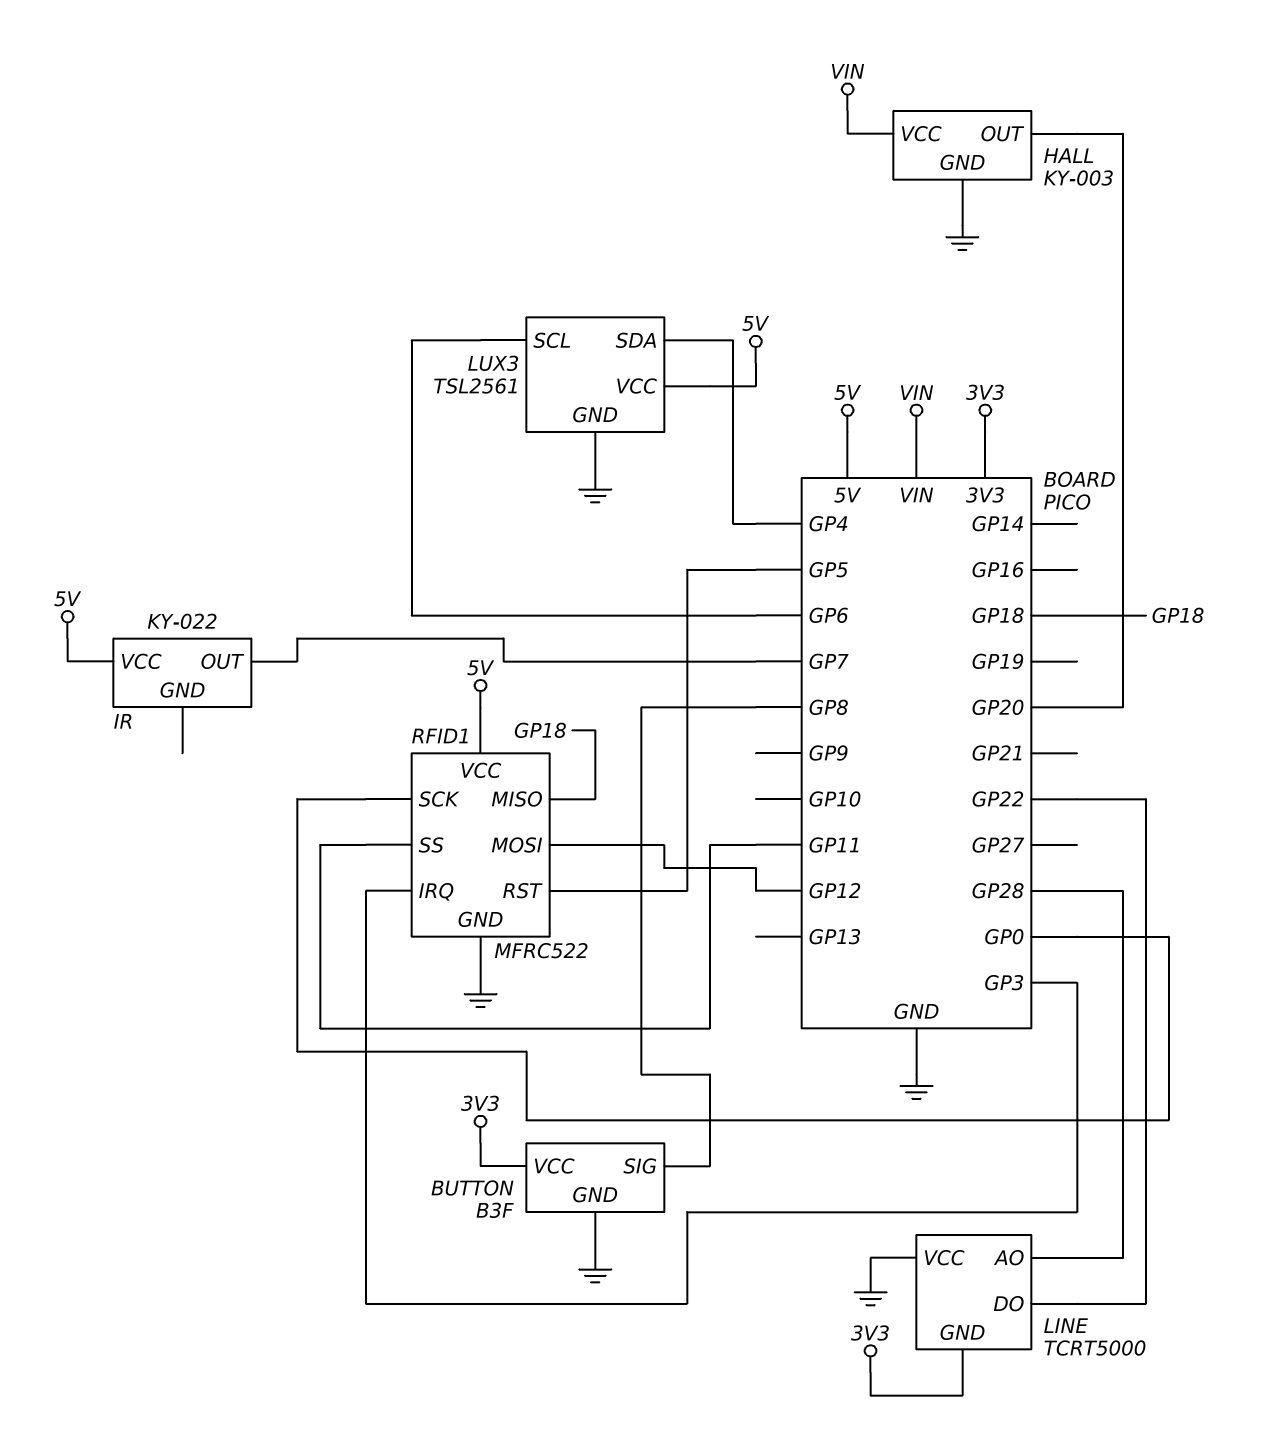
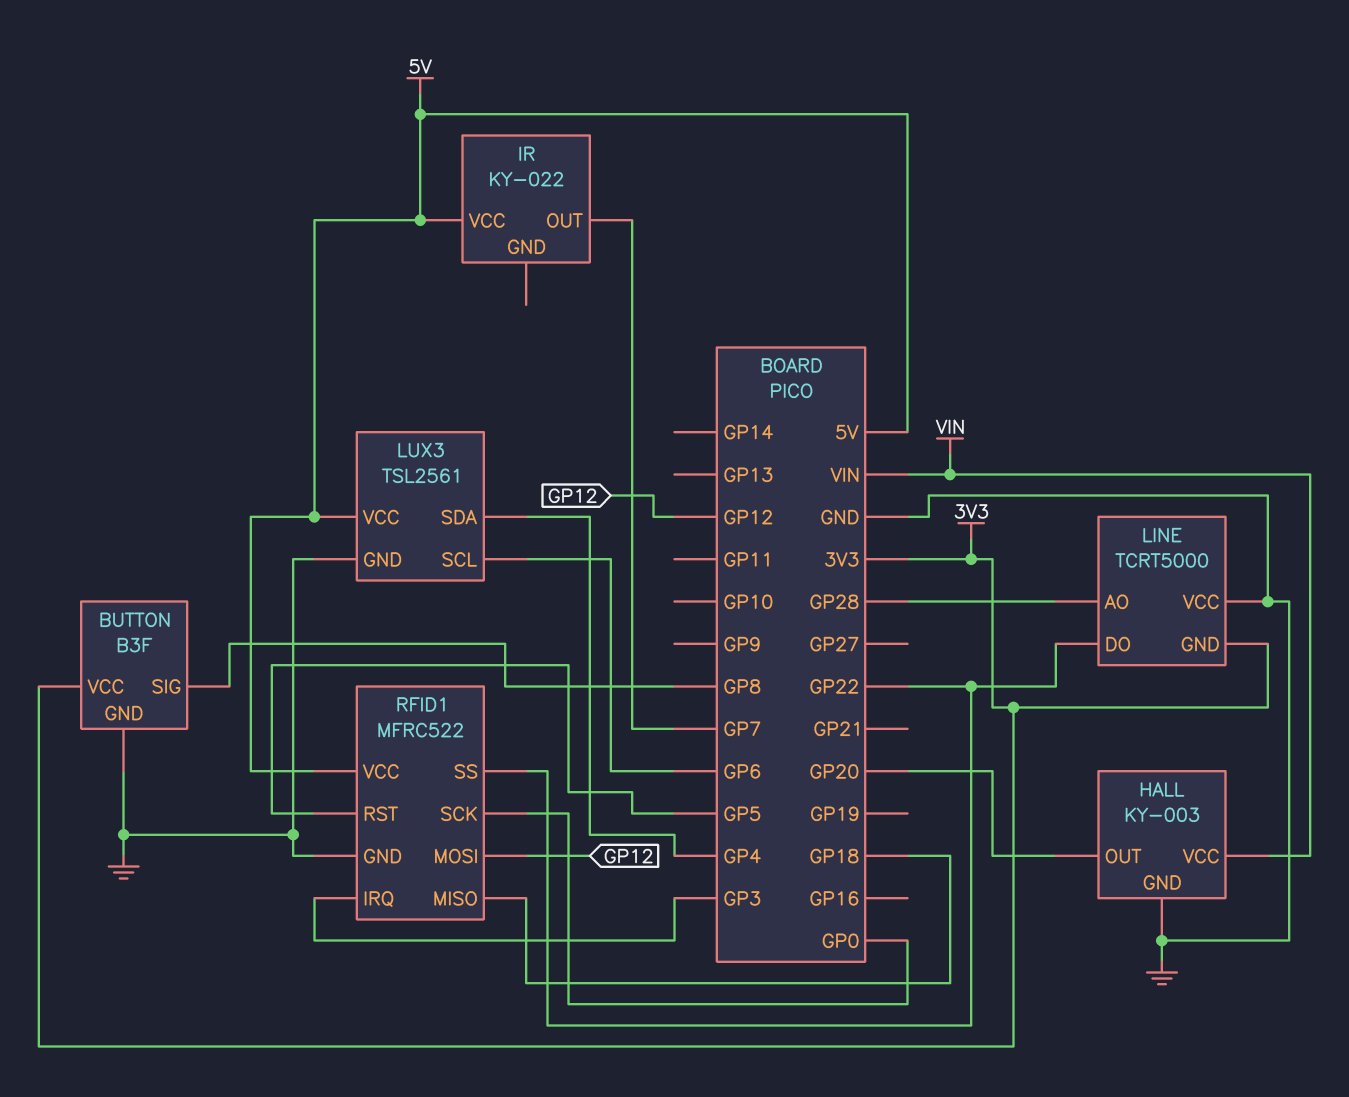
RFID1 pin SS: GP11 -> GP22

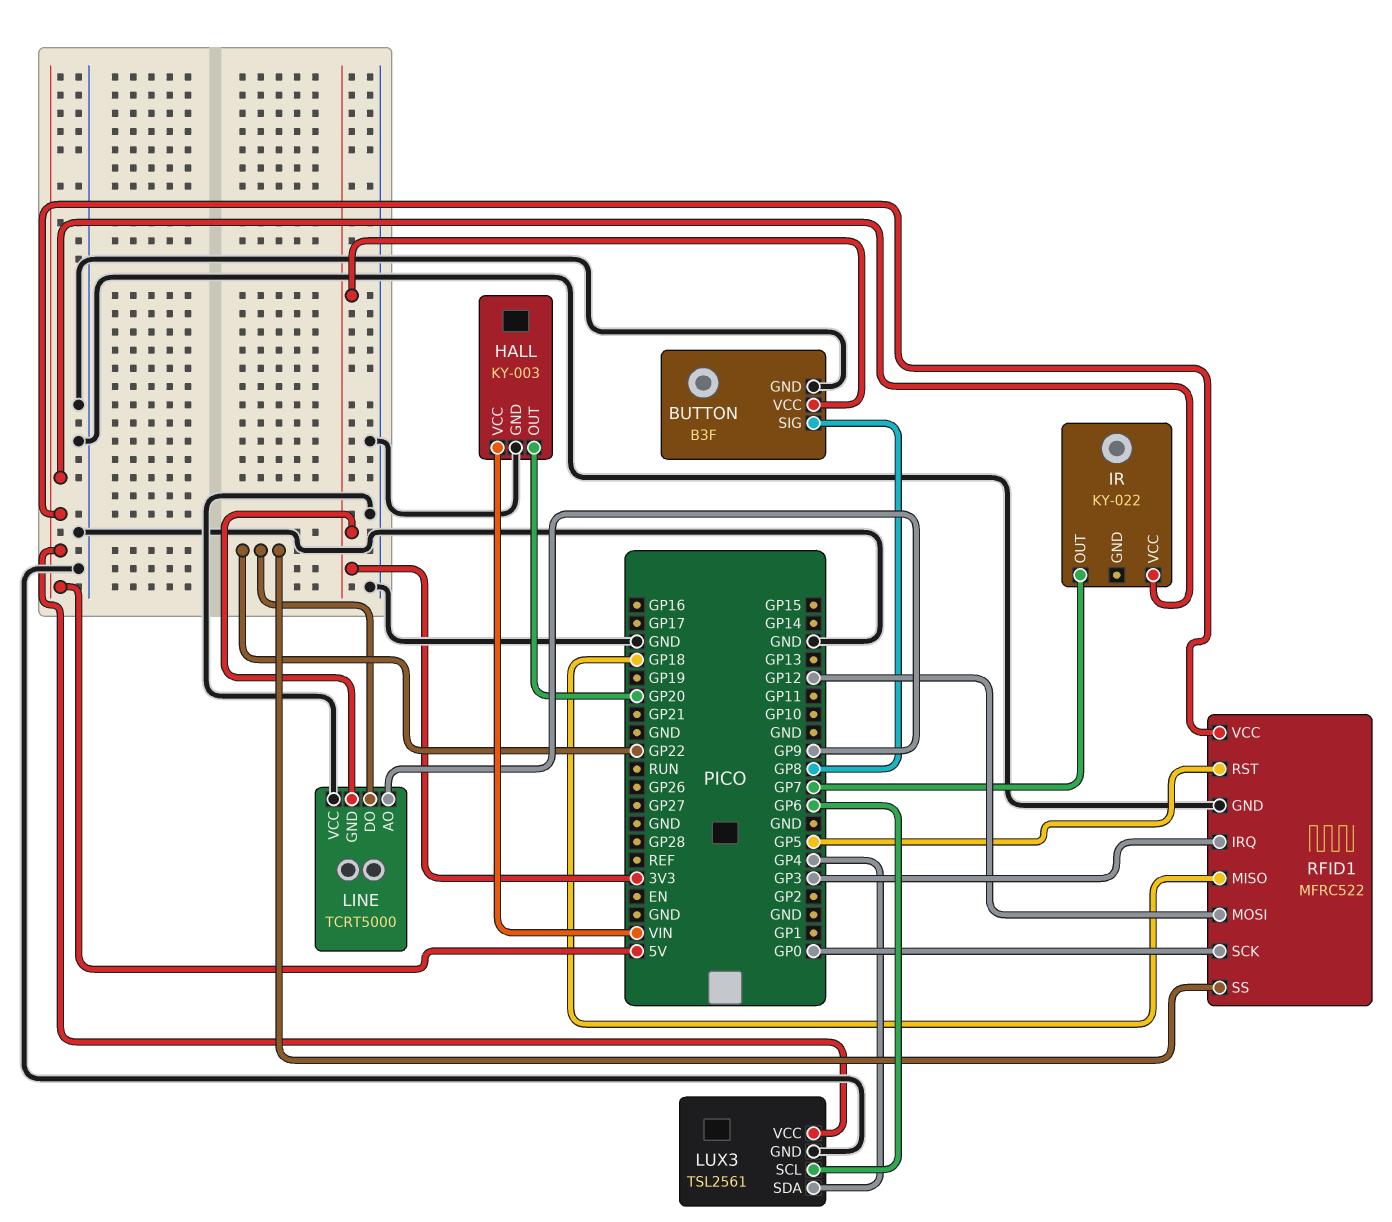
LINE pin AO: GP28 -> GP9

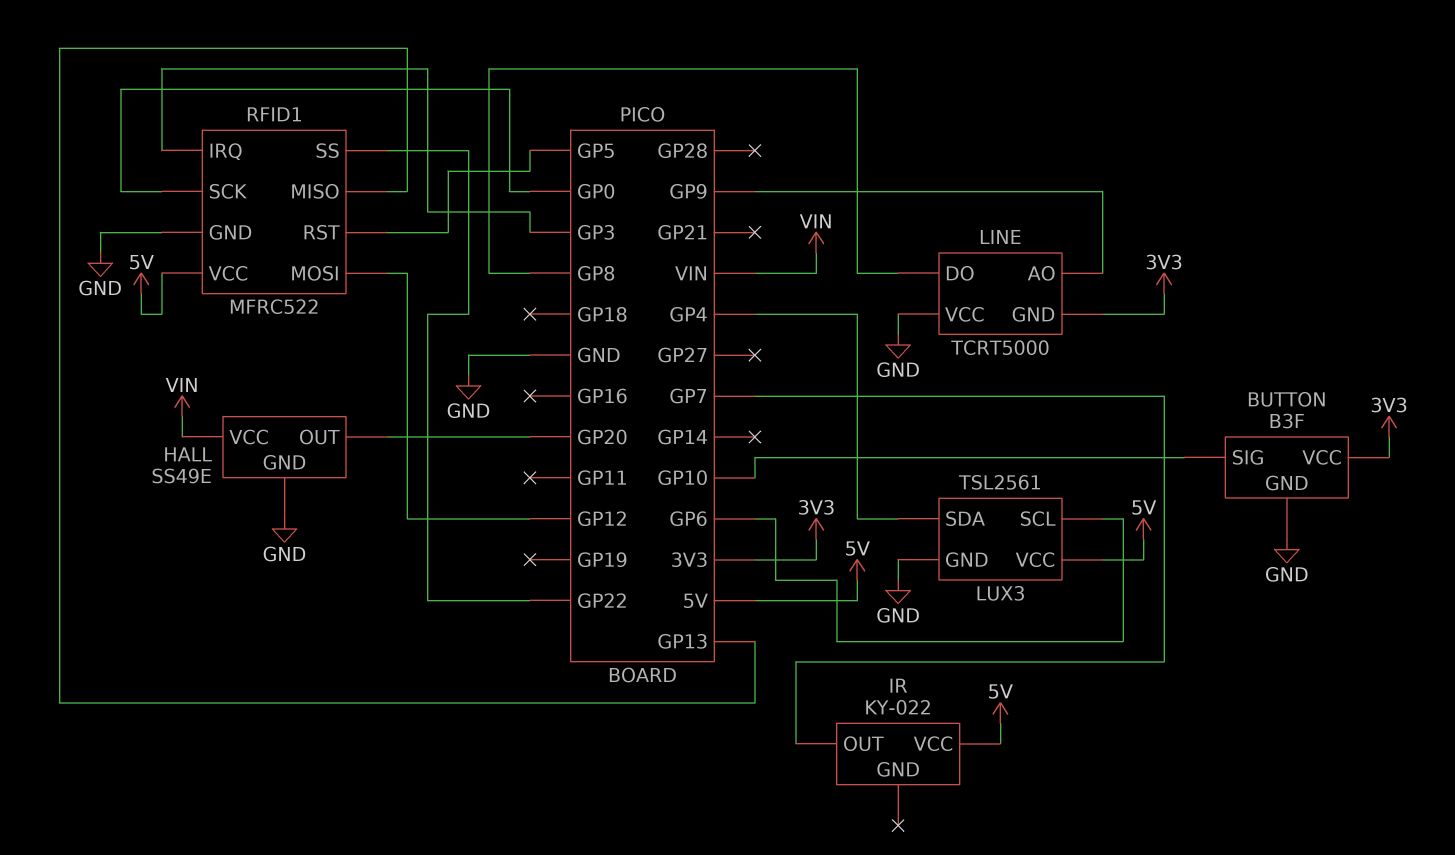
BUTTON pin SIG: GP8 -> GP10
HALL: KY-003 -> SS49E
LINE pin DO: GP22 -> GP8
RFID1 pin MISO: GP18 -> GP13

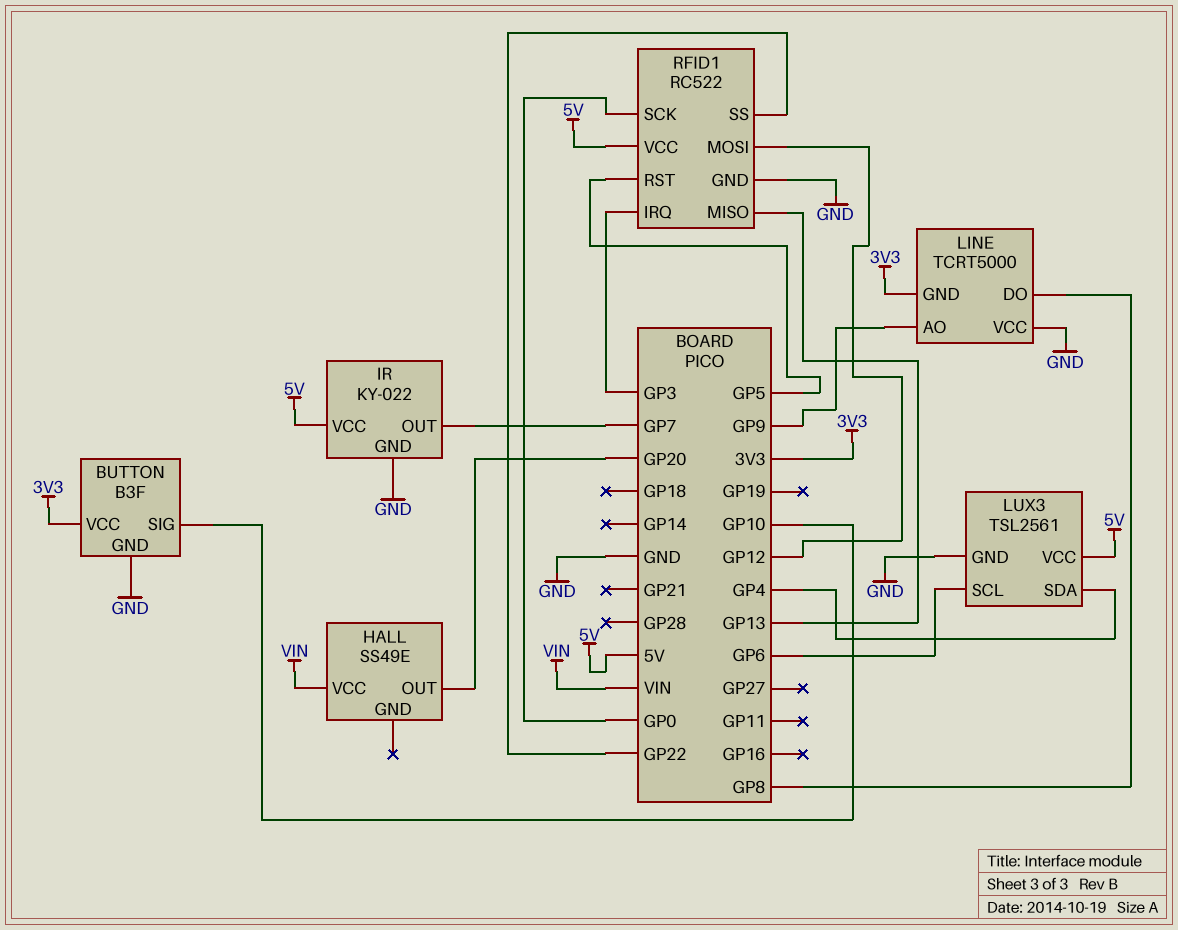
HALL pin GND: GND -> none
IR pin GND: none -> GND
RFID1: MFRC522 -> RC522

